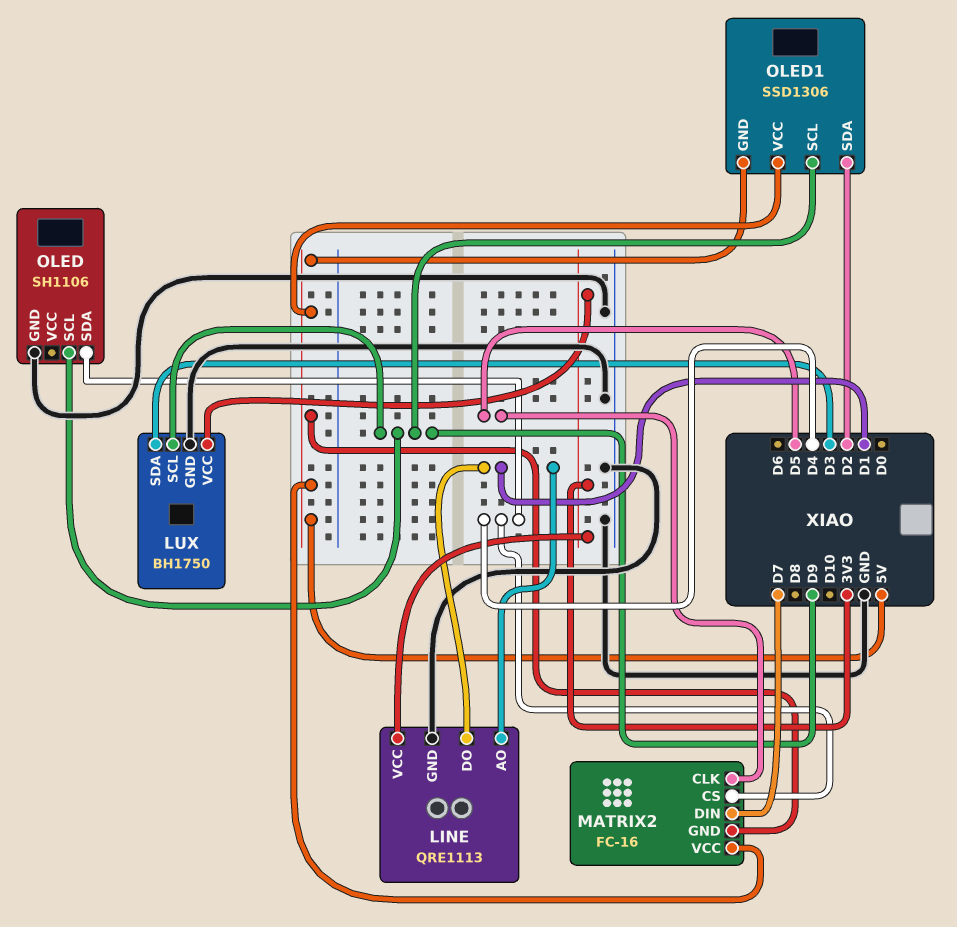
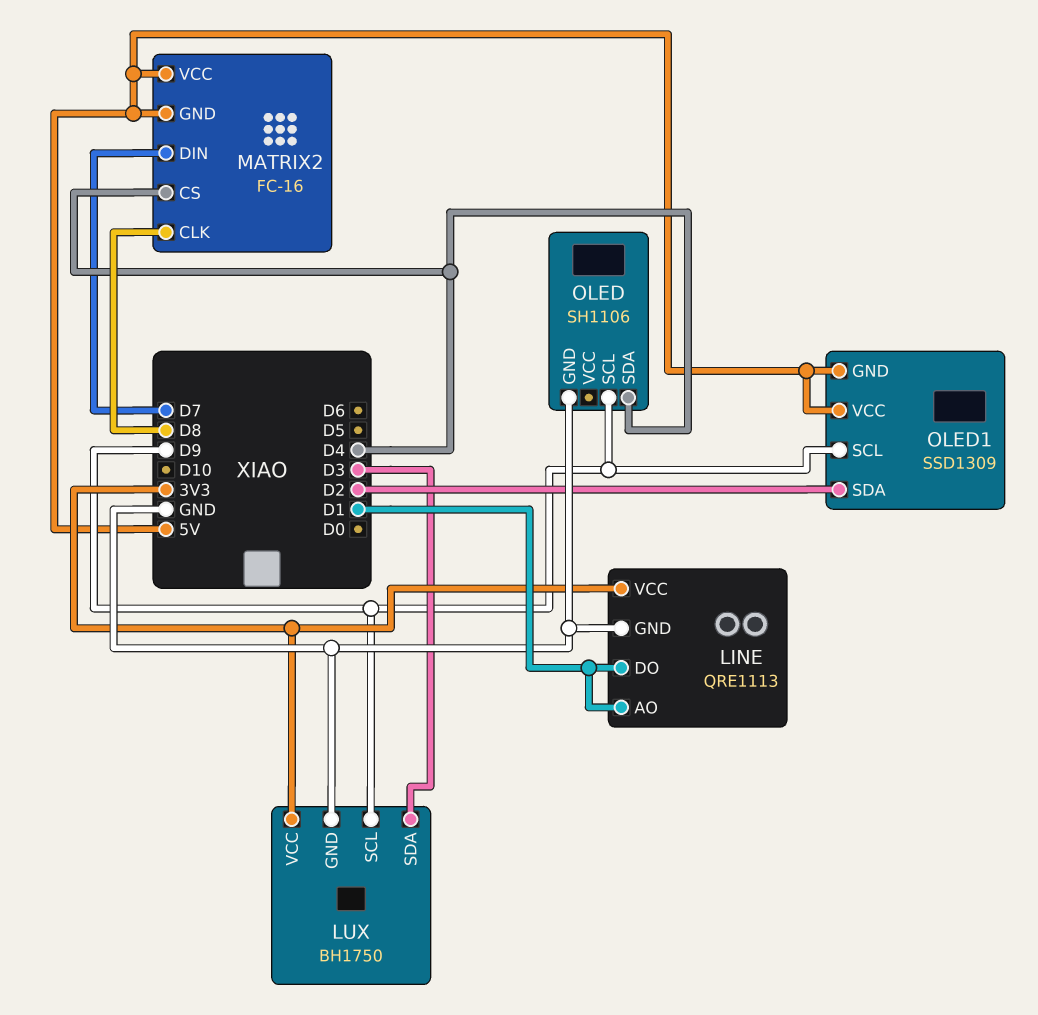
MATRIX2 pin CLK: D5 -> D8
OLED1: SSD1306 -> SSD1309

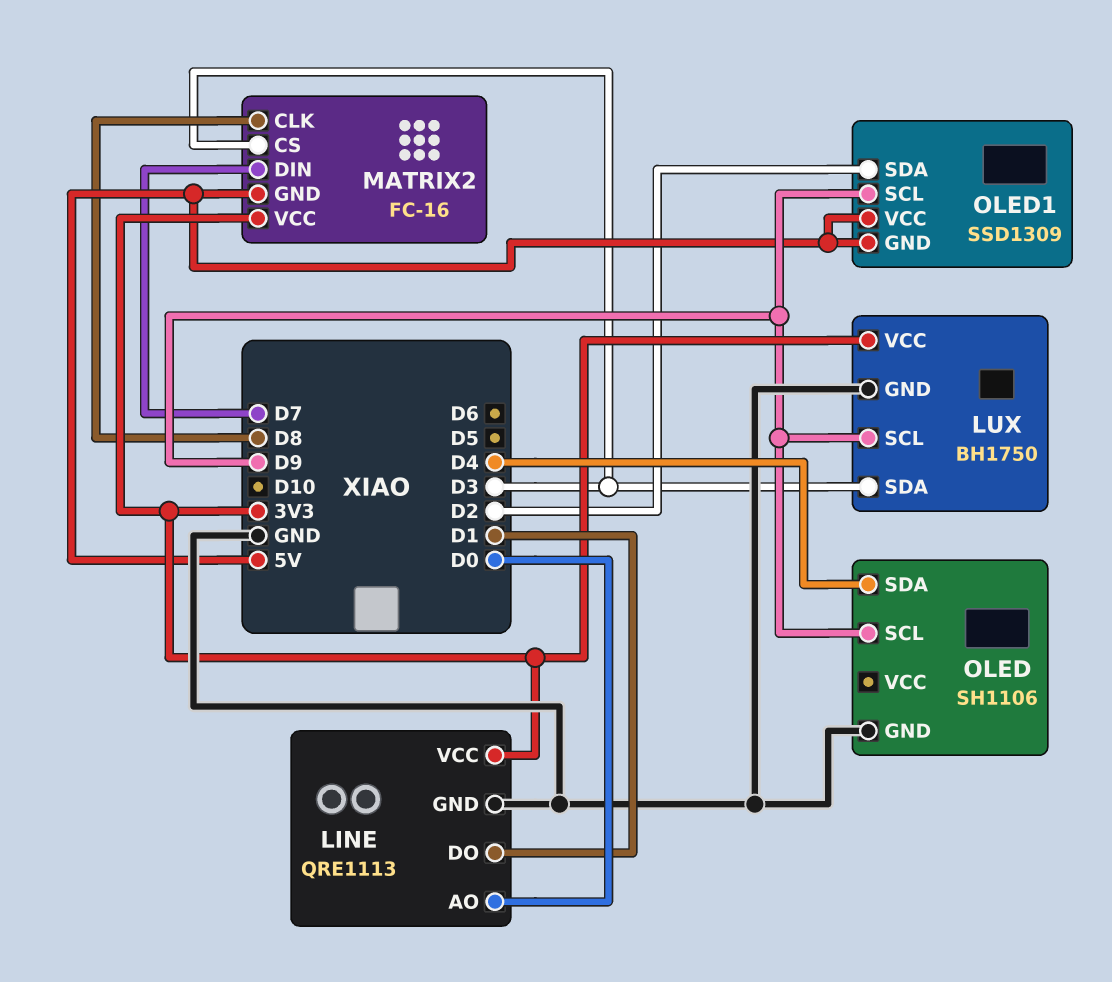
LINE pin AO: D1 -> D0
MATRIX2 pin CS: D4 -> D3
MATRIX2 pin VCC: 5V -> 3V3

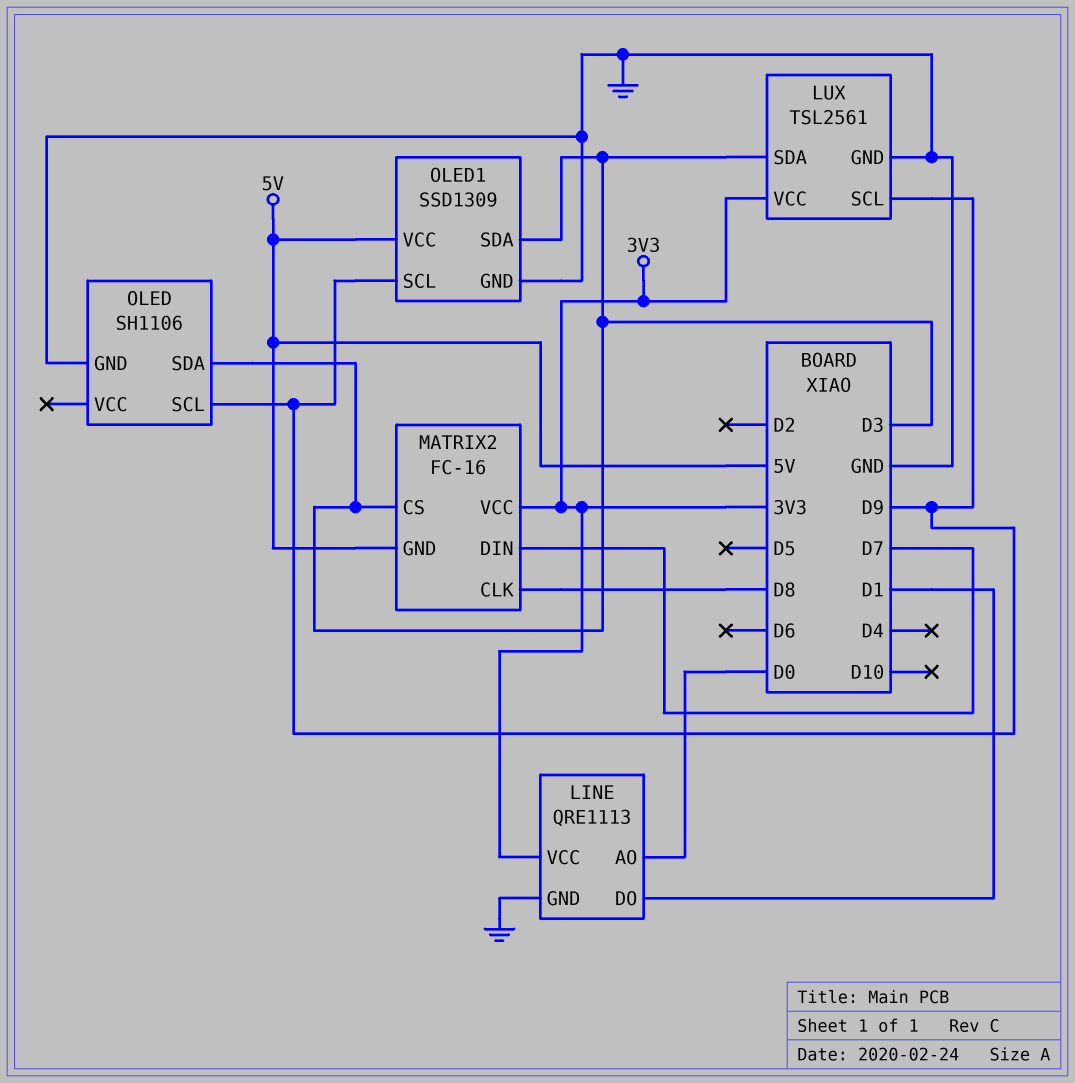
LUX: BH1750 -> TSL2561
OLED pin SDA: D4 -> D3
OLED1 pin GND: 5V -> GND
OLED1 pin SDA: D2 -> D3

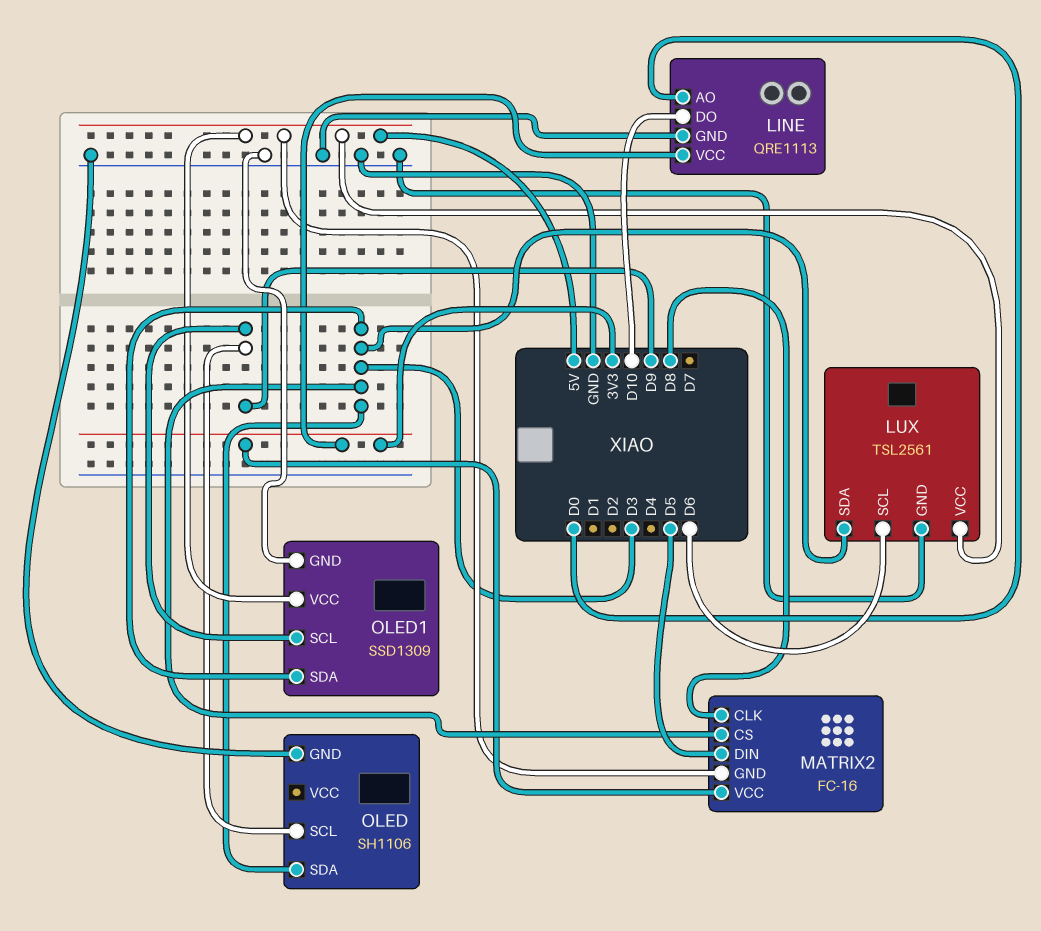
LINE pin DO: D1 -> D10
LUX pin SCL: D9 -> D6
LUX pin VCC: 3V3 -> 5V
MATRIX2 pin DIN: D7 -> D5

